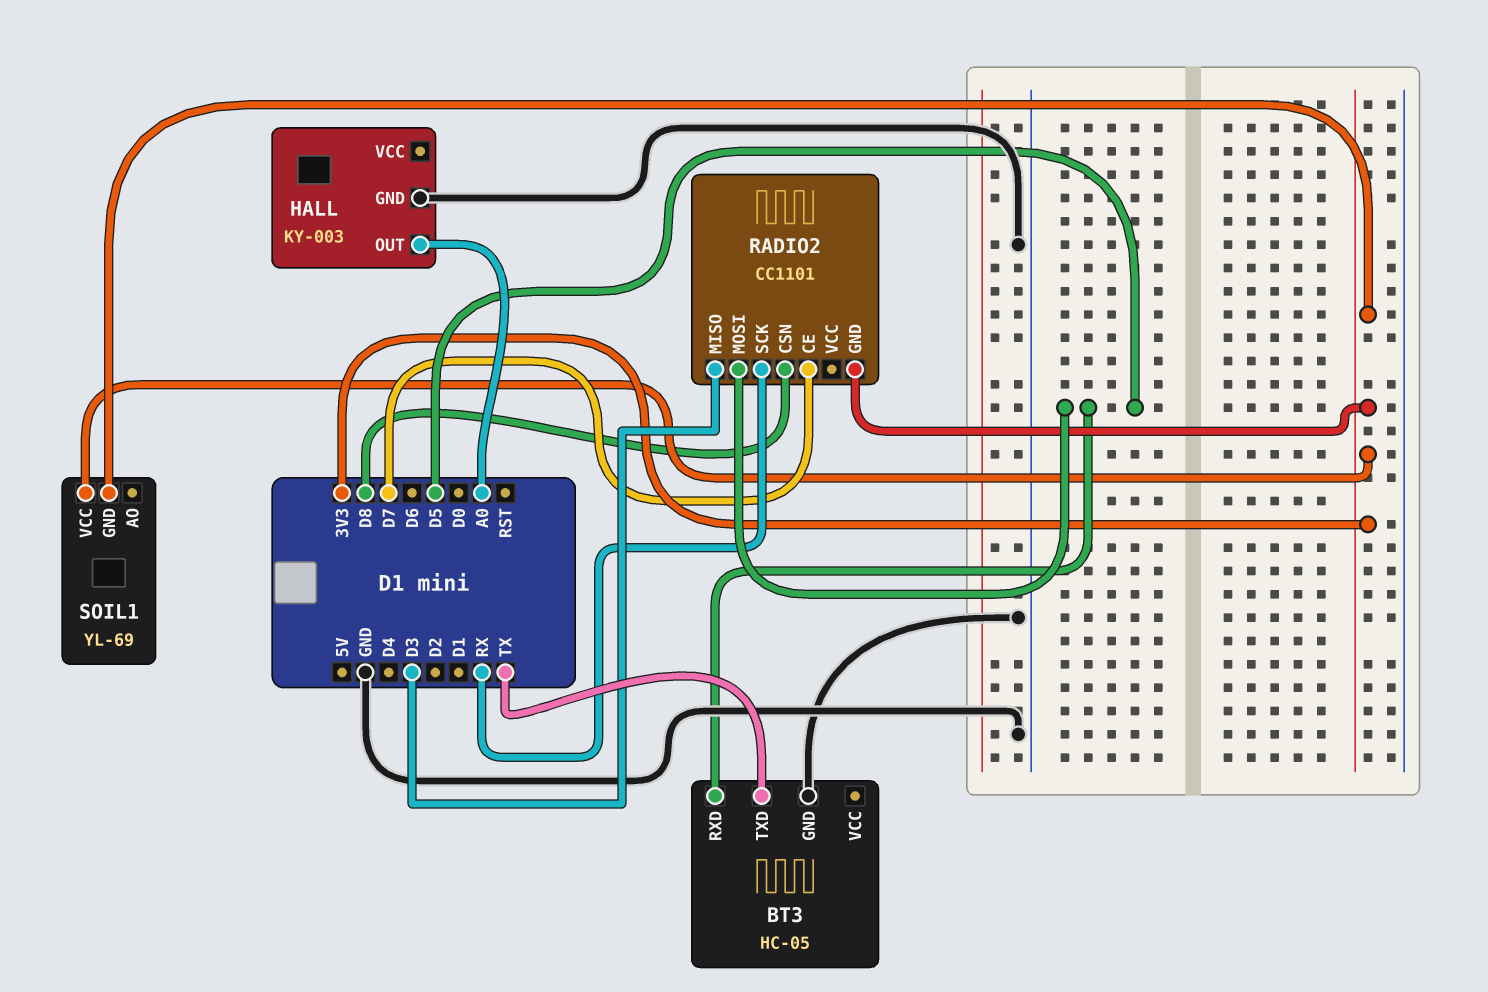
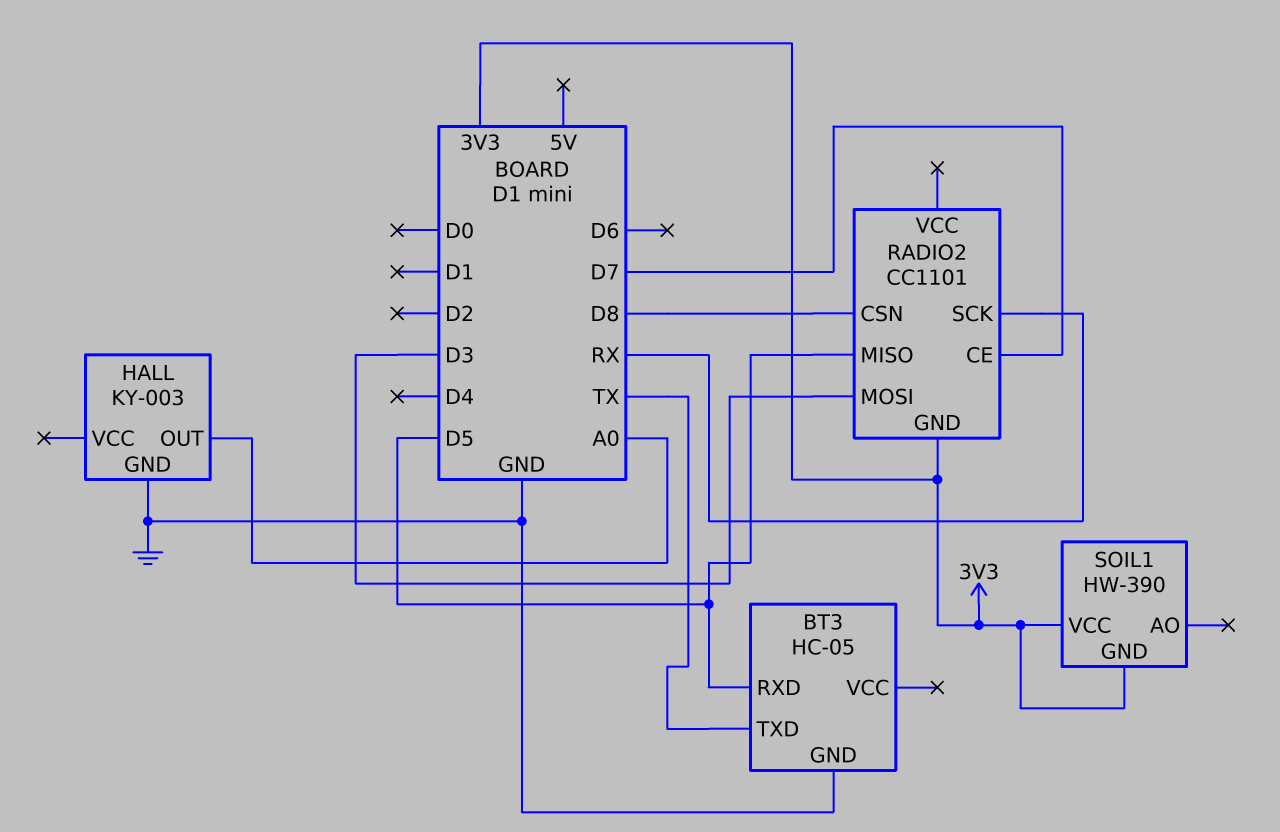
RADIO2 pin MISO: D3 -> D5
RADIO2 pin MOSI: D5 -> D3
SOIL1: YL-69 -> HW-390

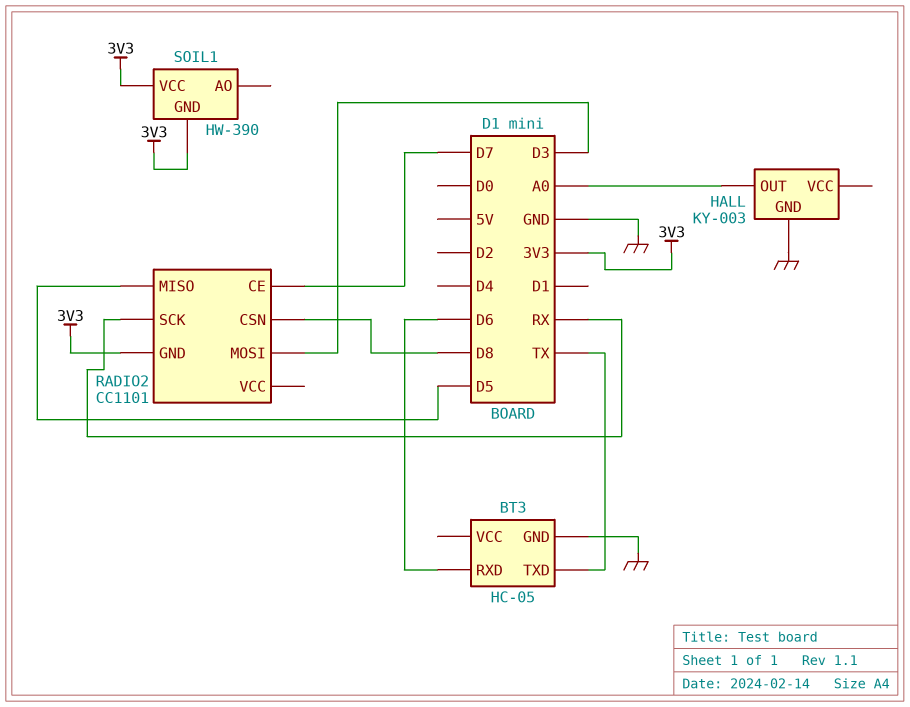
BT3 pin RXD: D5 -> D6

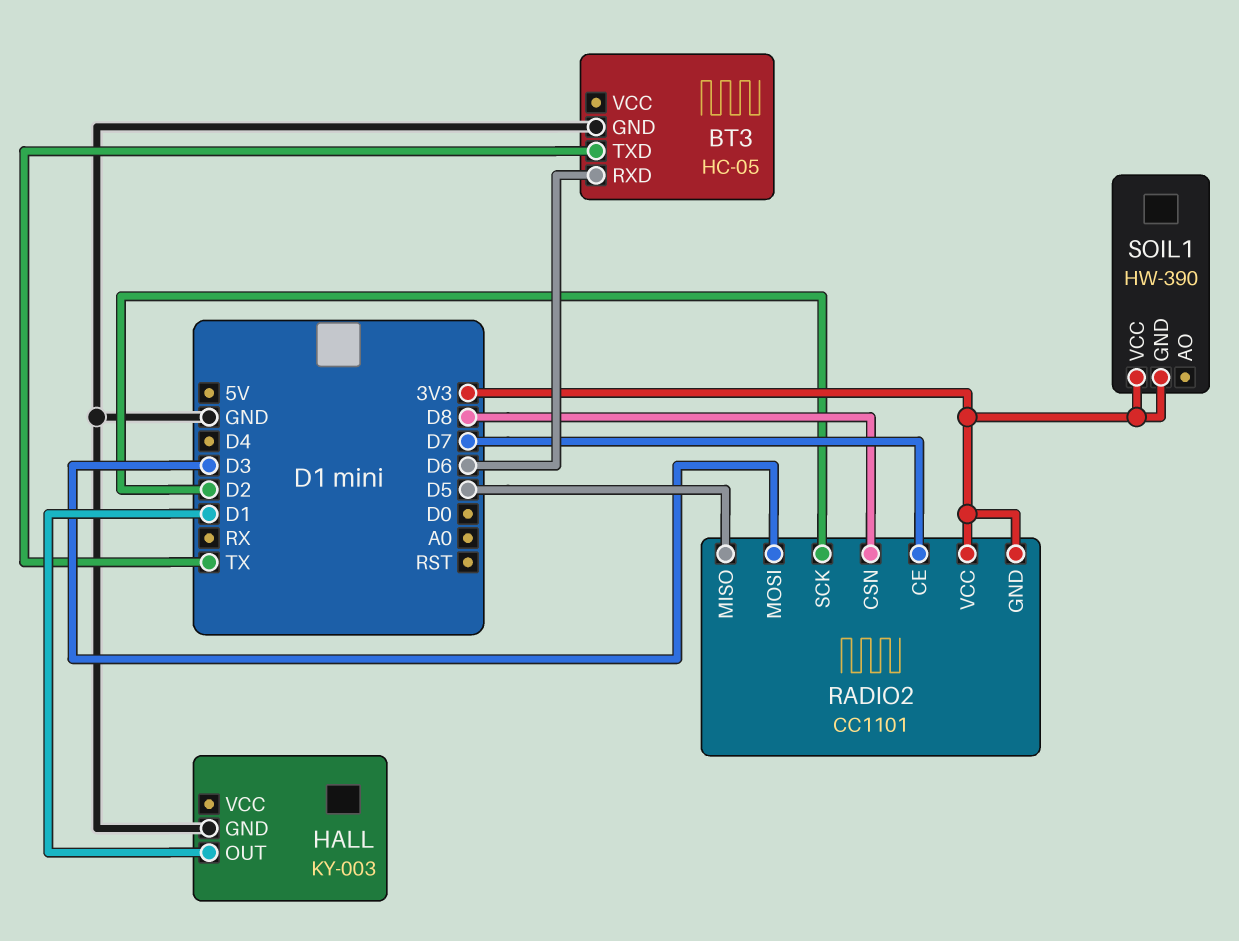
HALL pin OUT: A0 -> D1
RADIO2 pin SCK: RX -> D2
RADIO2 pin VCC: none -> 3V3

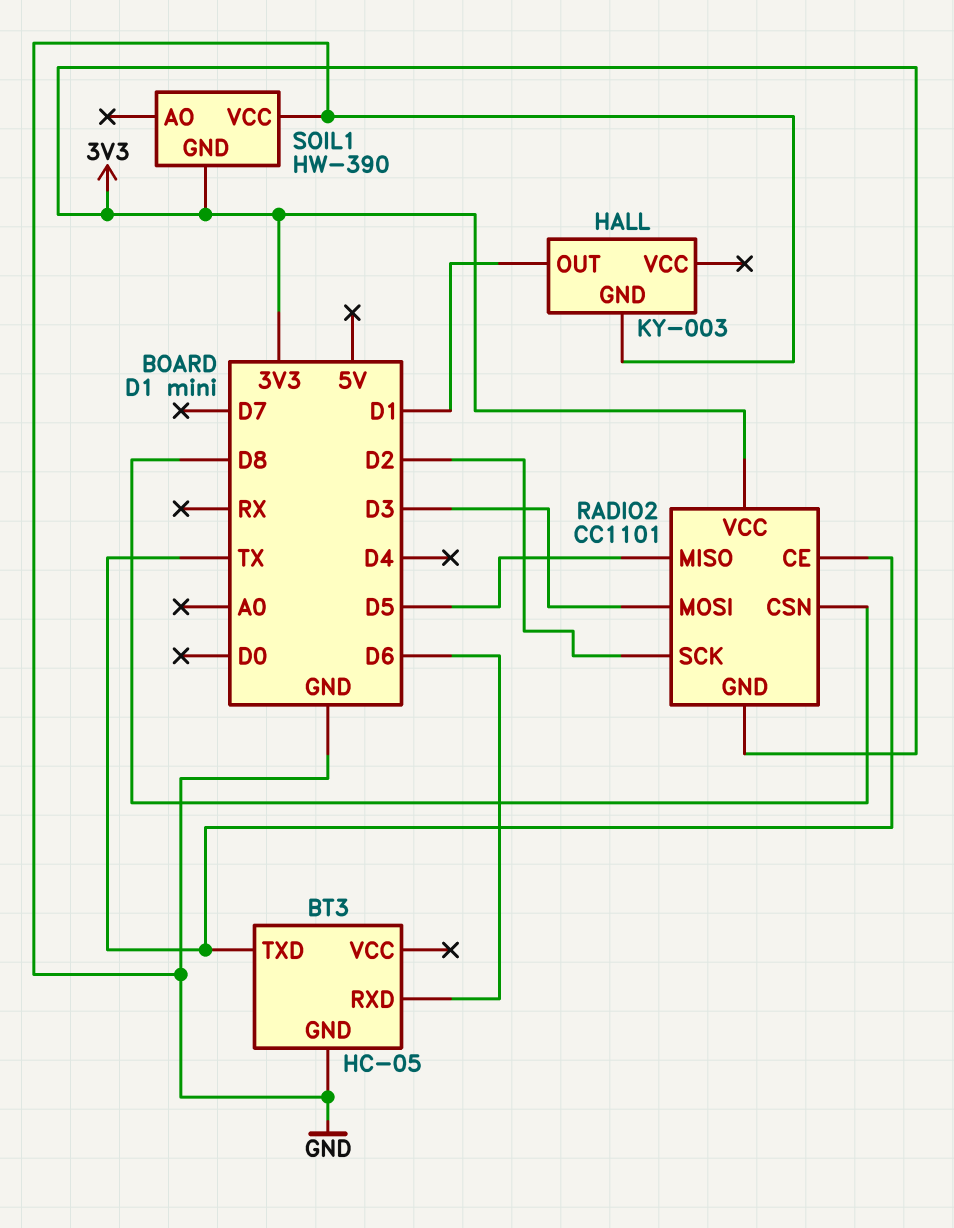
RADIO2 pin CE: D7 -> TX
SOIL1 pin VCC: 3V3 -> GND

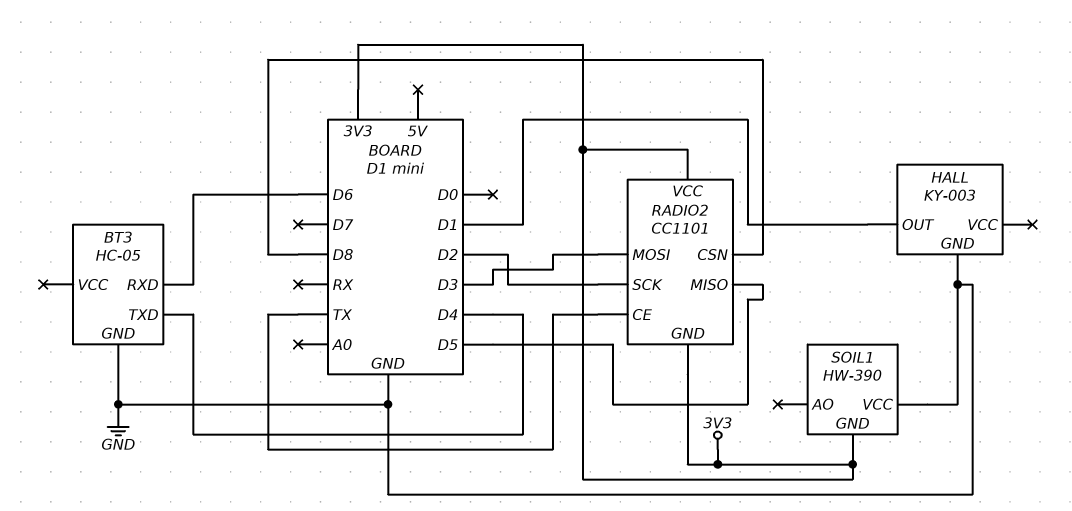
BT3 pin TXD: TX -> D4

